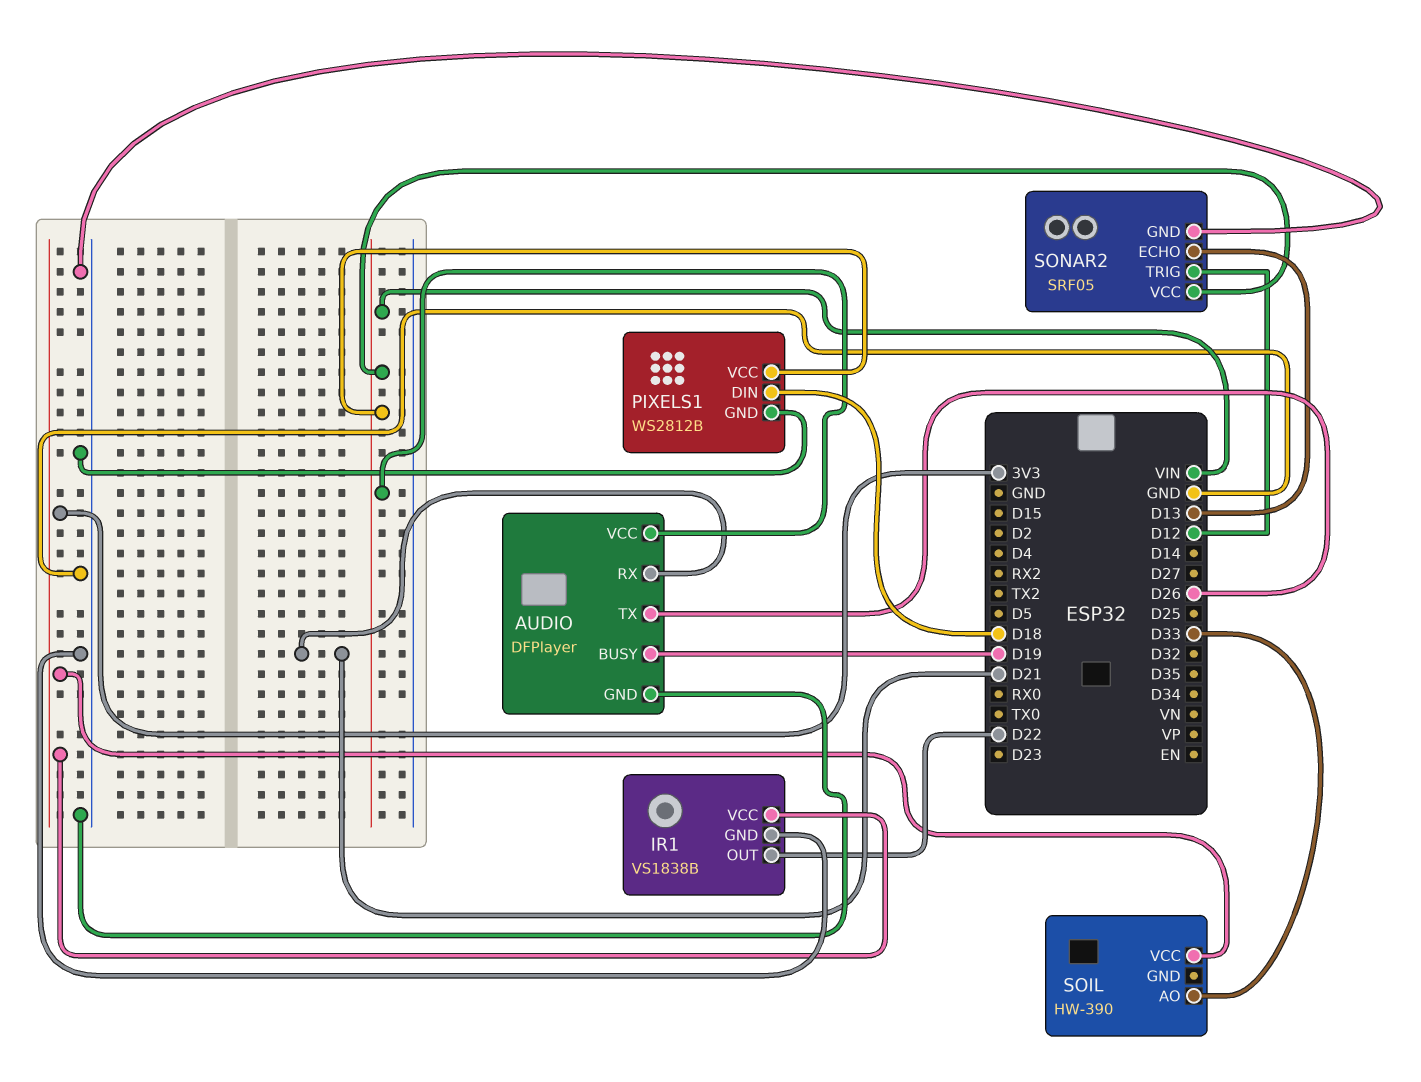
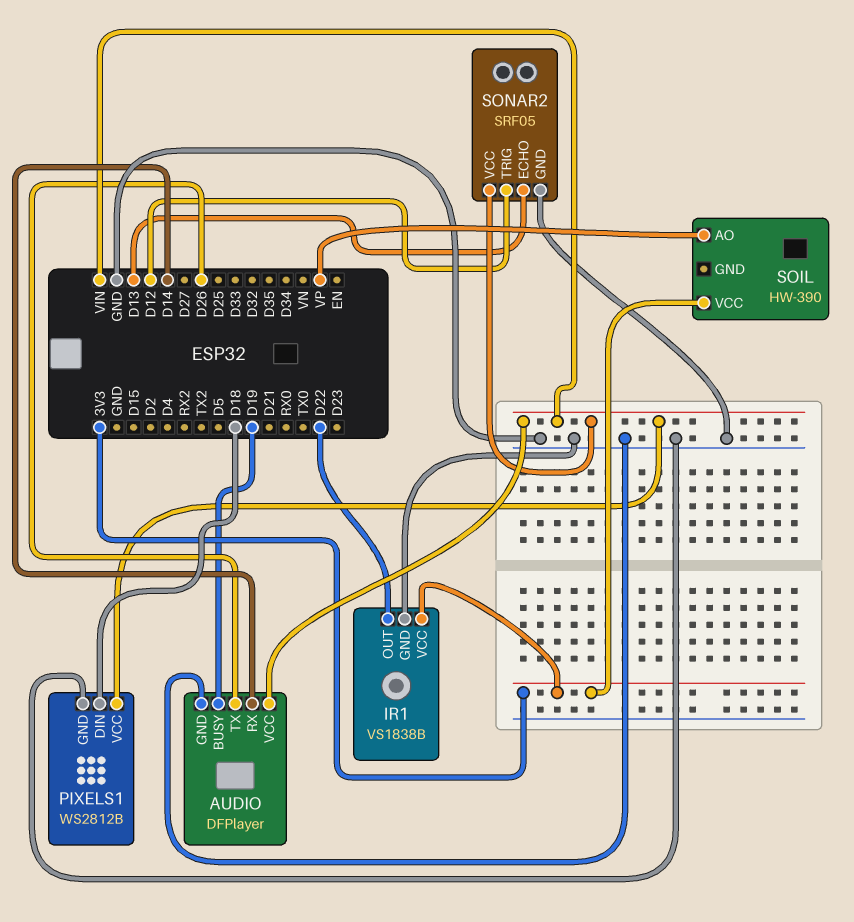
AUDIO pin RX: D21 -> D14
SOIL pin AO: D33 -> VP

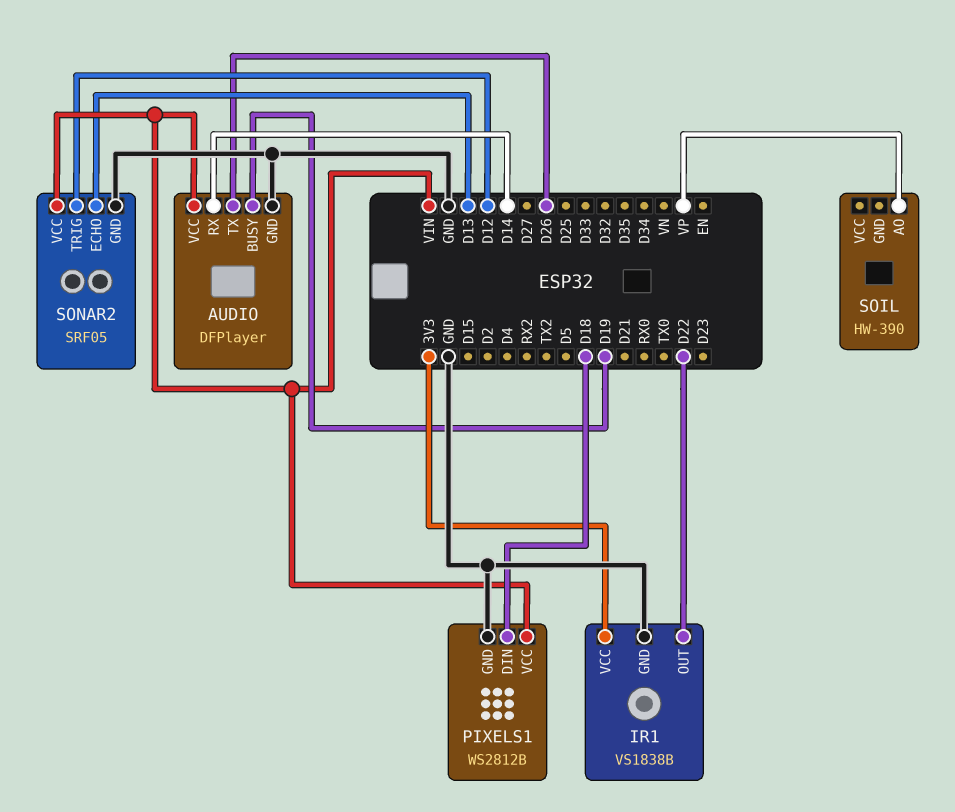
SOIL pin VCC: 3V3 -> none

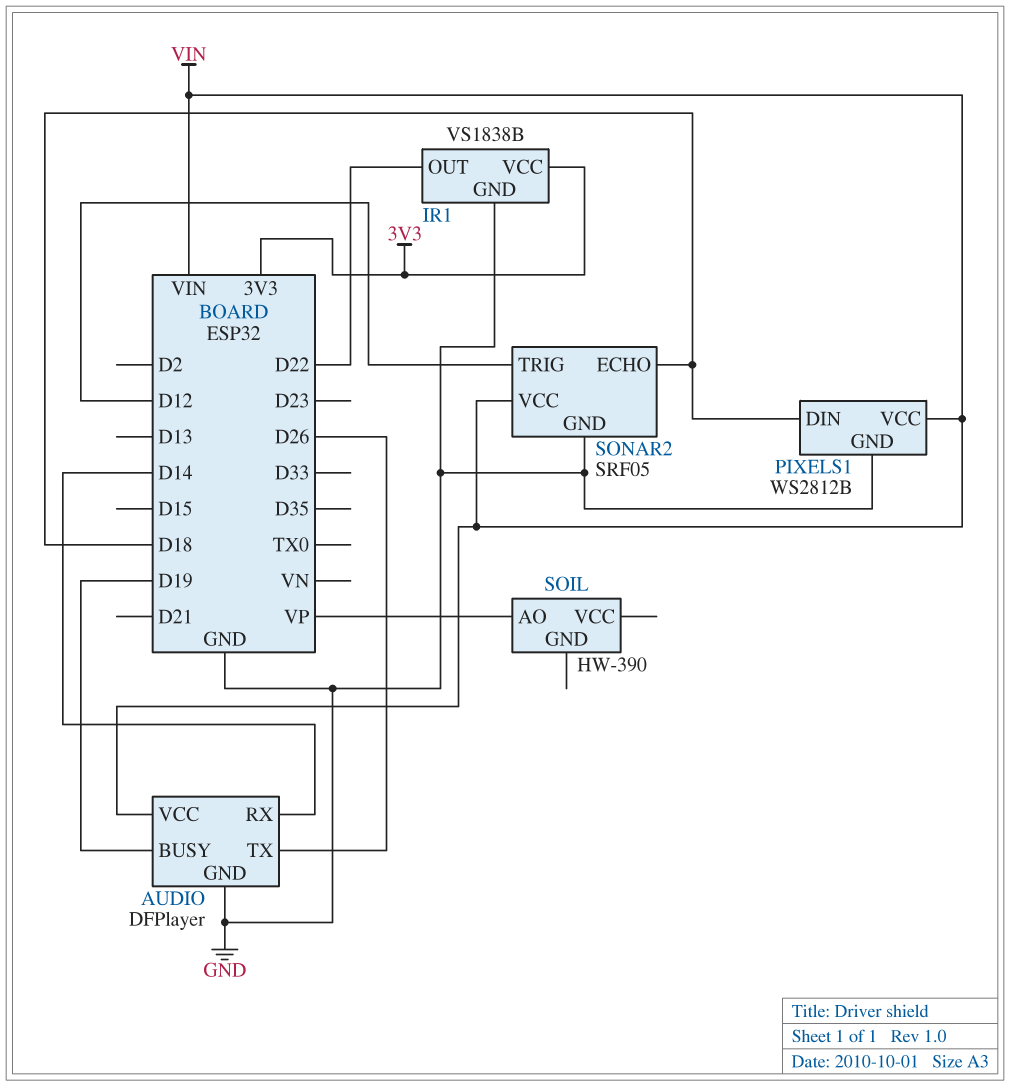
SONAR2 pin ECHO: D13 -> D18

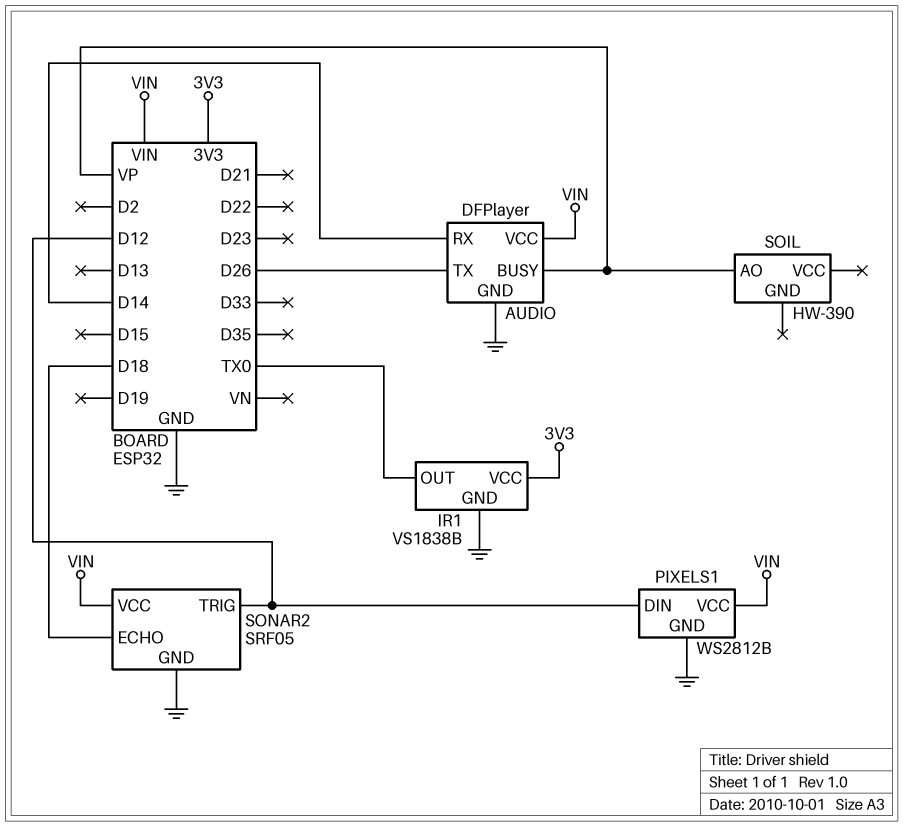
AUDIO pin BUSY: D19 -> VP
IR1 pin OUT: D22 -> TX0
PIXELS1 pin DIN: D18 -> D12

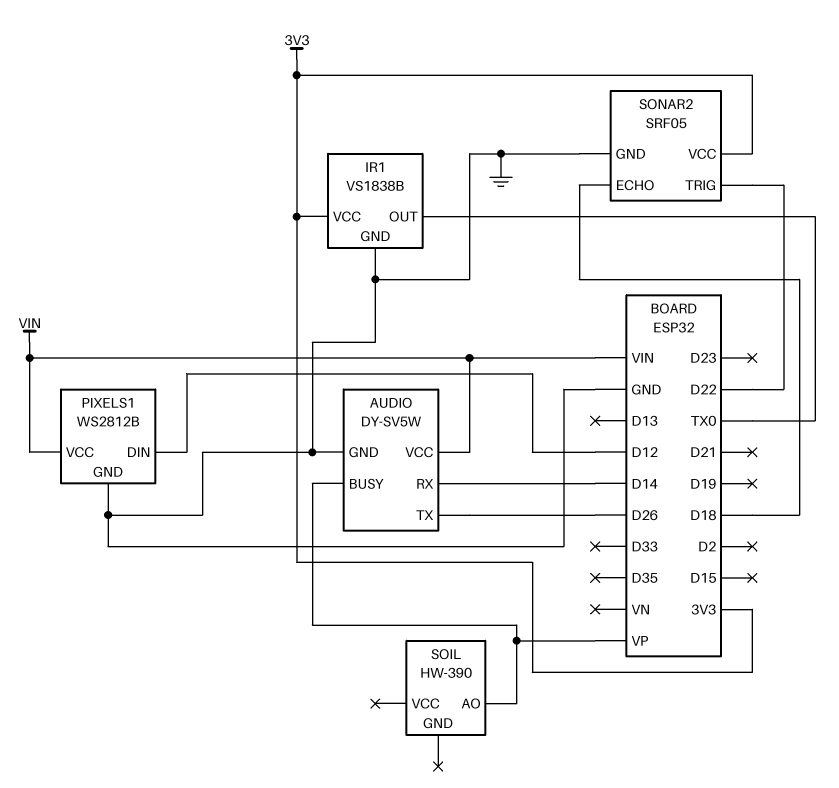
AUDIO: DFPlayer -> DY-SV5W
SONAR2 pin TRIG: D12 -> D22
SONAR2 pin VCC: VIN -> 3V3

